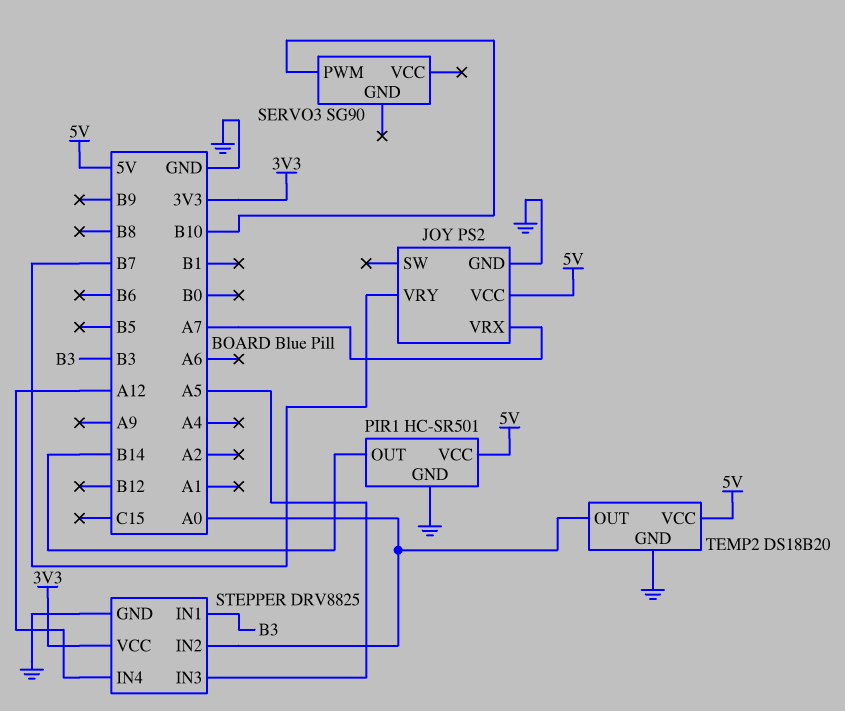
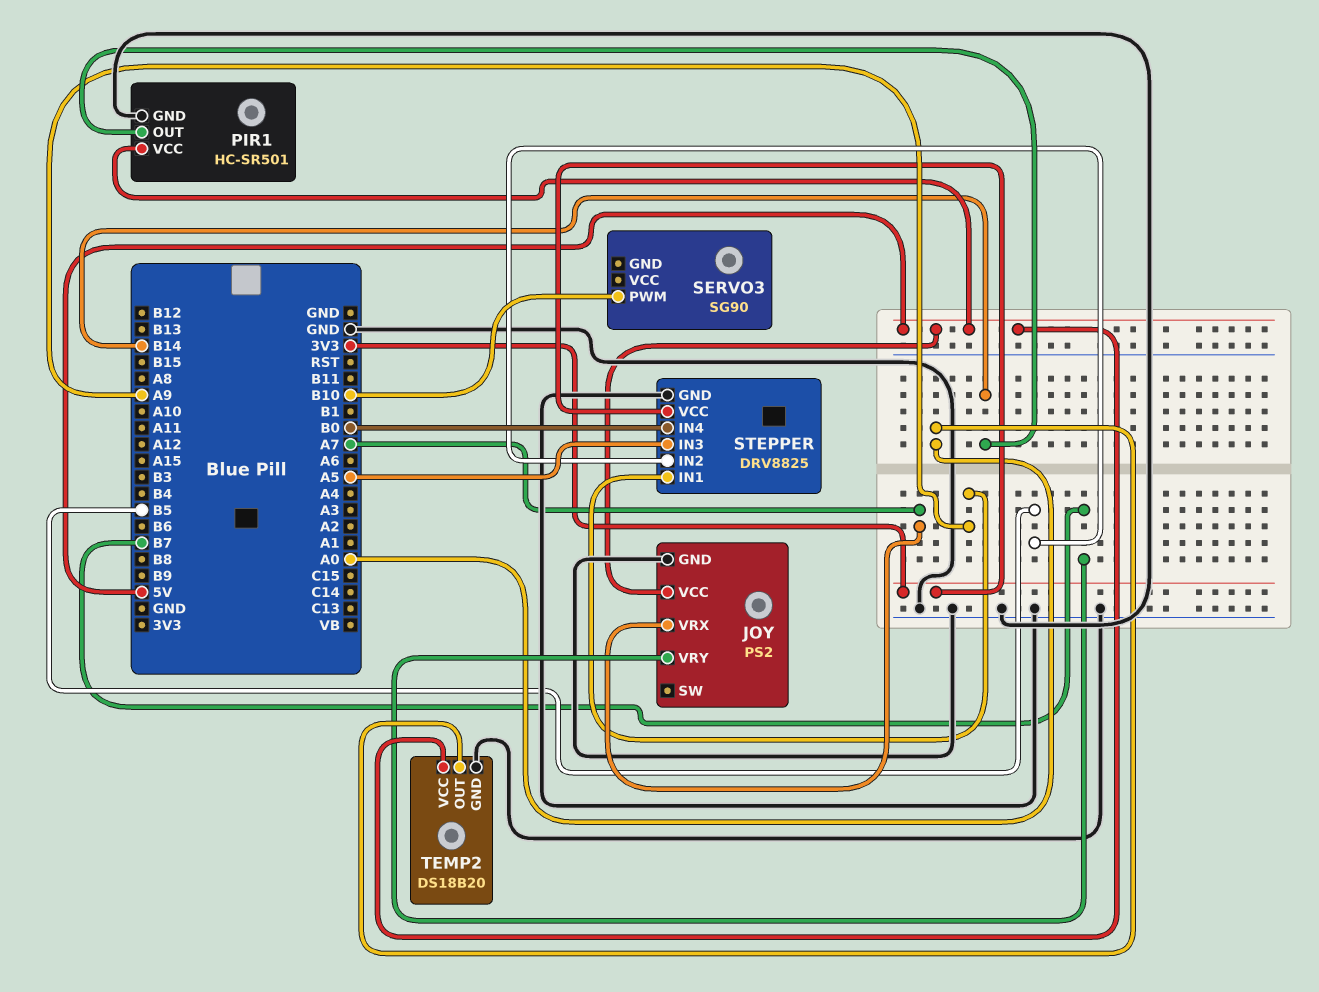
STEPPER pin IN1: B3 -> A9
STEPPER pin IN2: A0 -> B5
STEPPER pin IN4: A12 -> B0

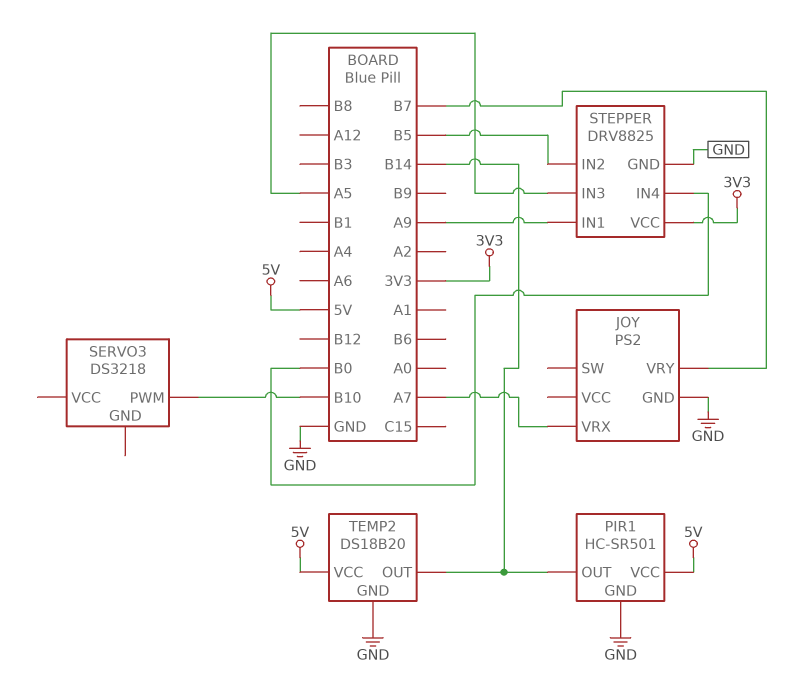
JOY pin VCC: 5V -> none
SERVO3: SG90 -> DS3218
TEMP2 pin OUT: A0 -> B14

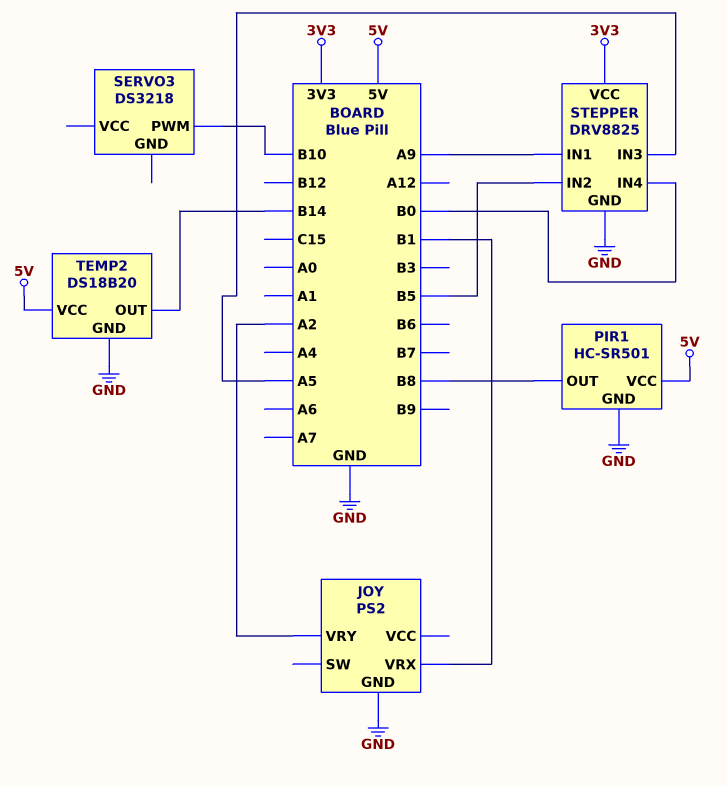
JOY pin VRX: A7 -> B1
JOY pin VRY: B7 -> A2
PIR1 pin OUT: B14 -> B8

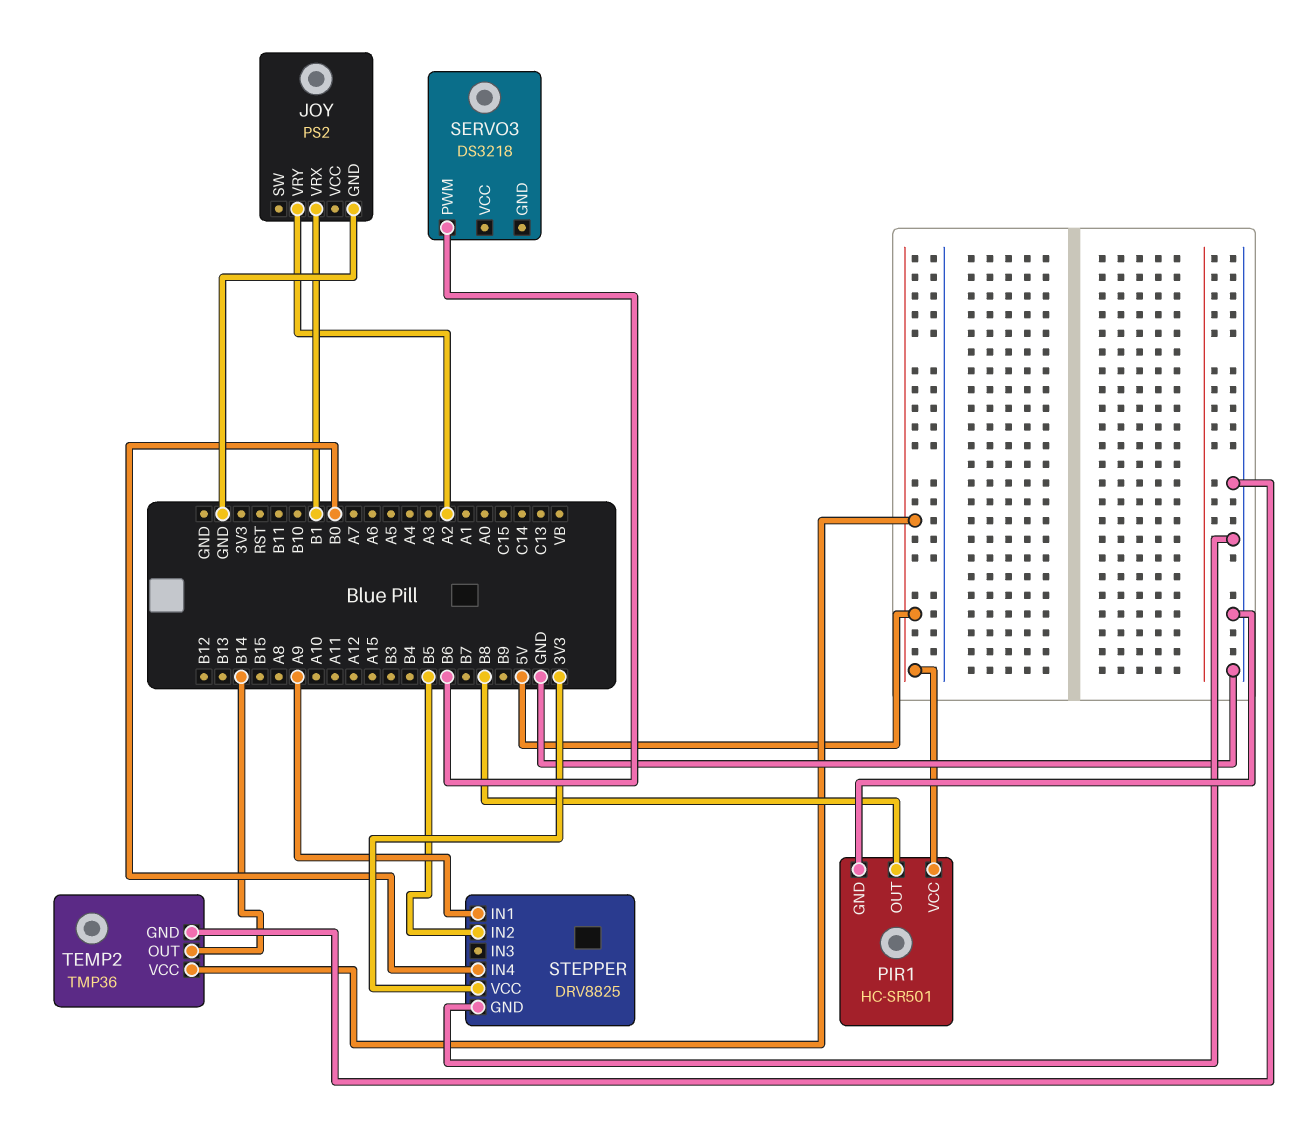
SERVO3 pin PWM: B10 -> B6
STEPPER pin IN3: A5 -> none
TEMP2: DS18B20 -> TMP36

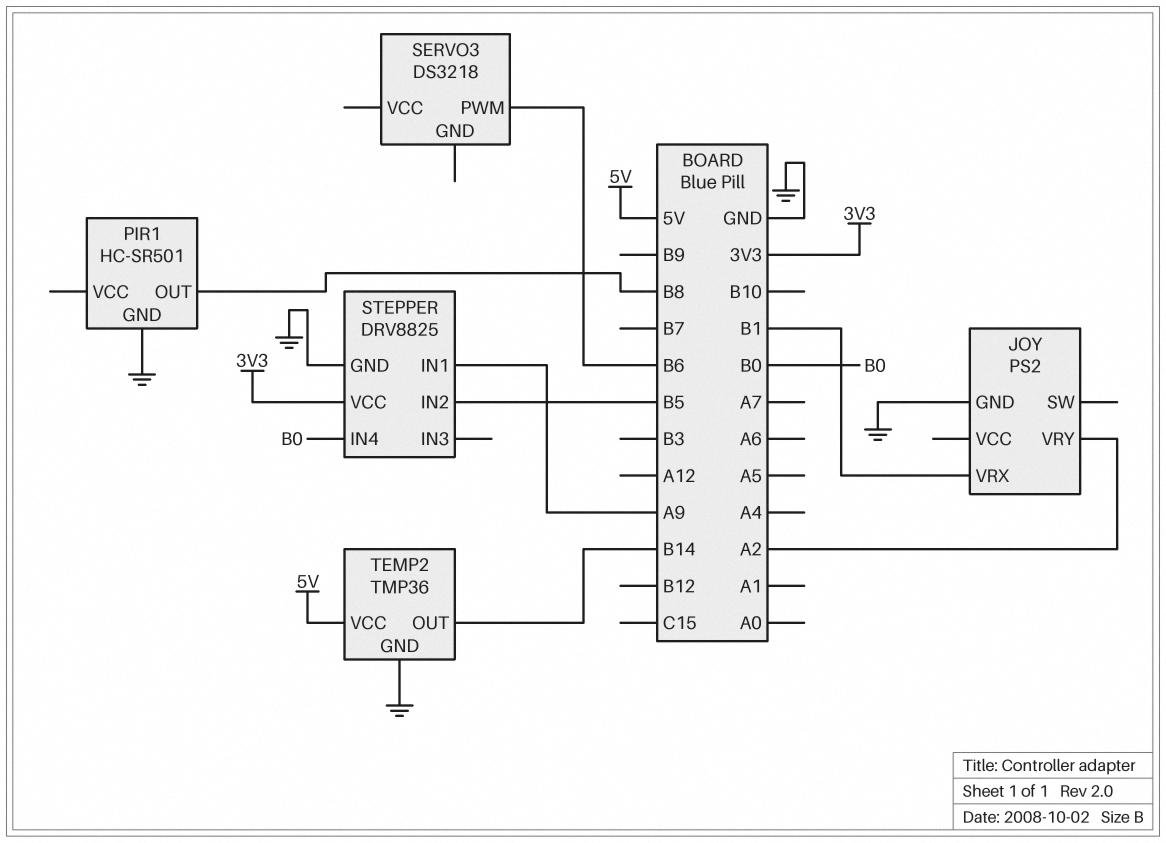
PIR1 pin VCC: 5V -> none

